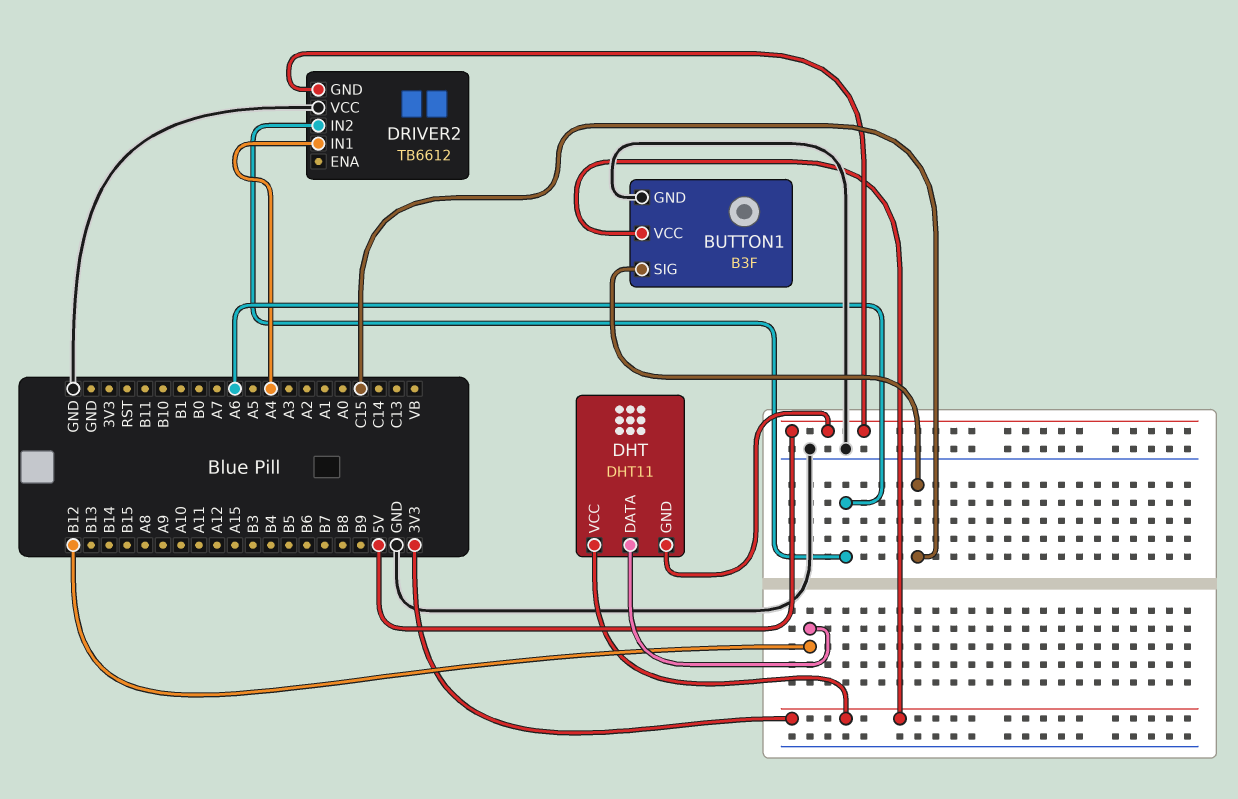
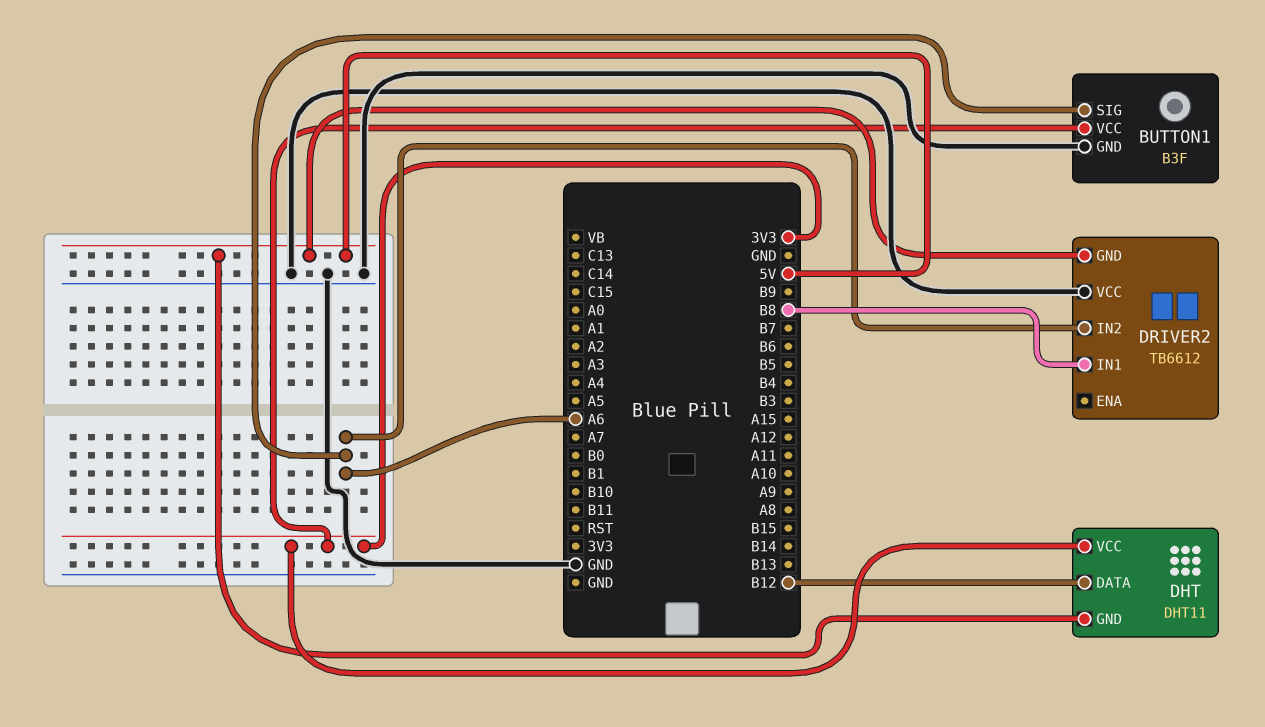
BUTTON1 pin SIG: C15 -> A6
DRIVER2 pin IN1: A4 -> B8

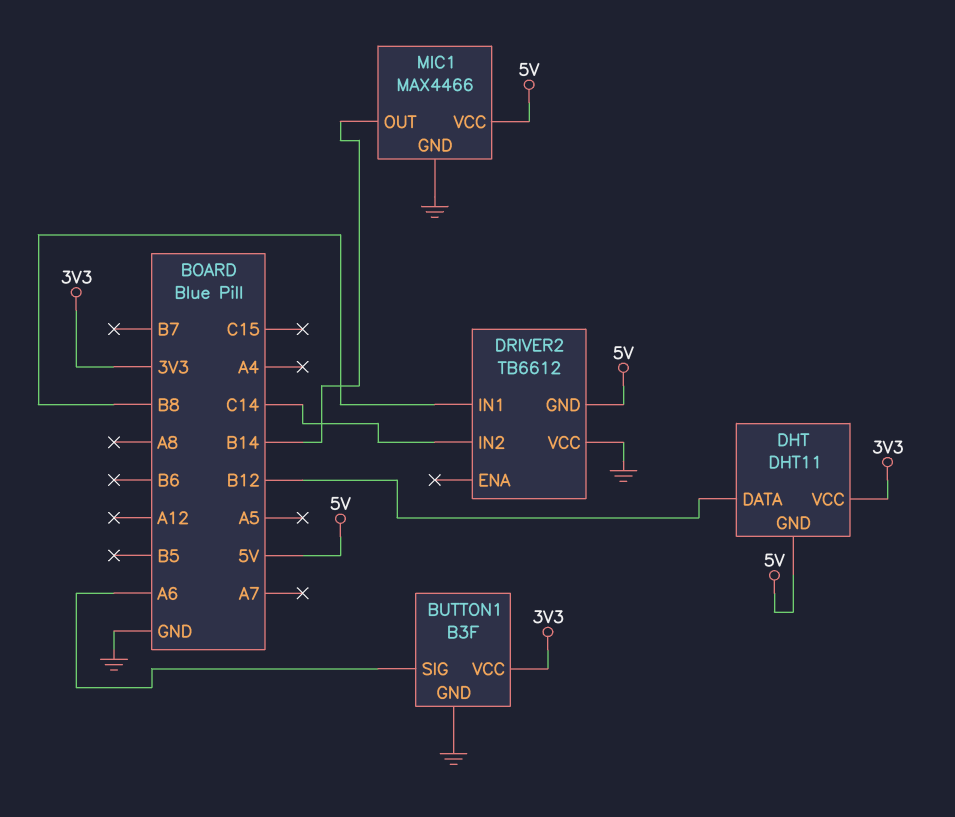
DRIVER2 pin IN2: A6 -> C14
MIC1: none -> MAX4466
MIC1 pin GND: none -> GND
MIC1 pin OUT: none -> B14
MIC1 pin VCC: none -> 5V

